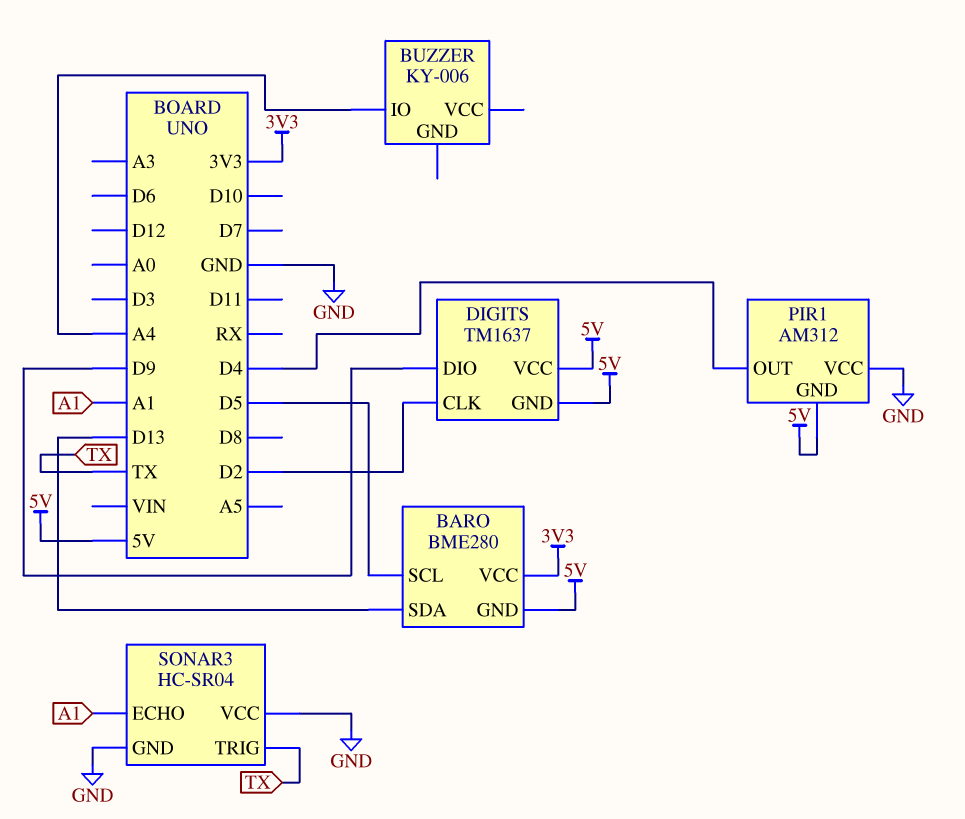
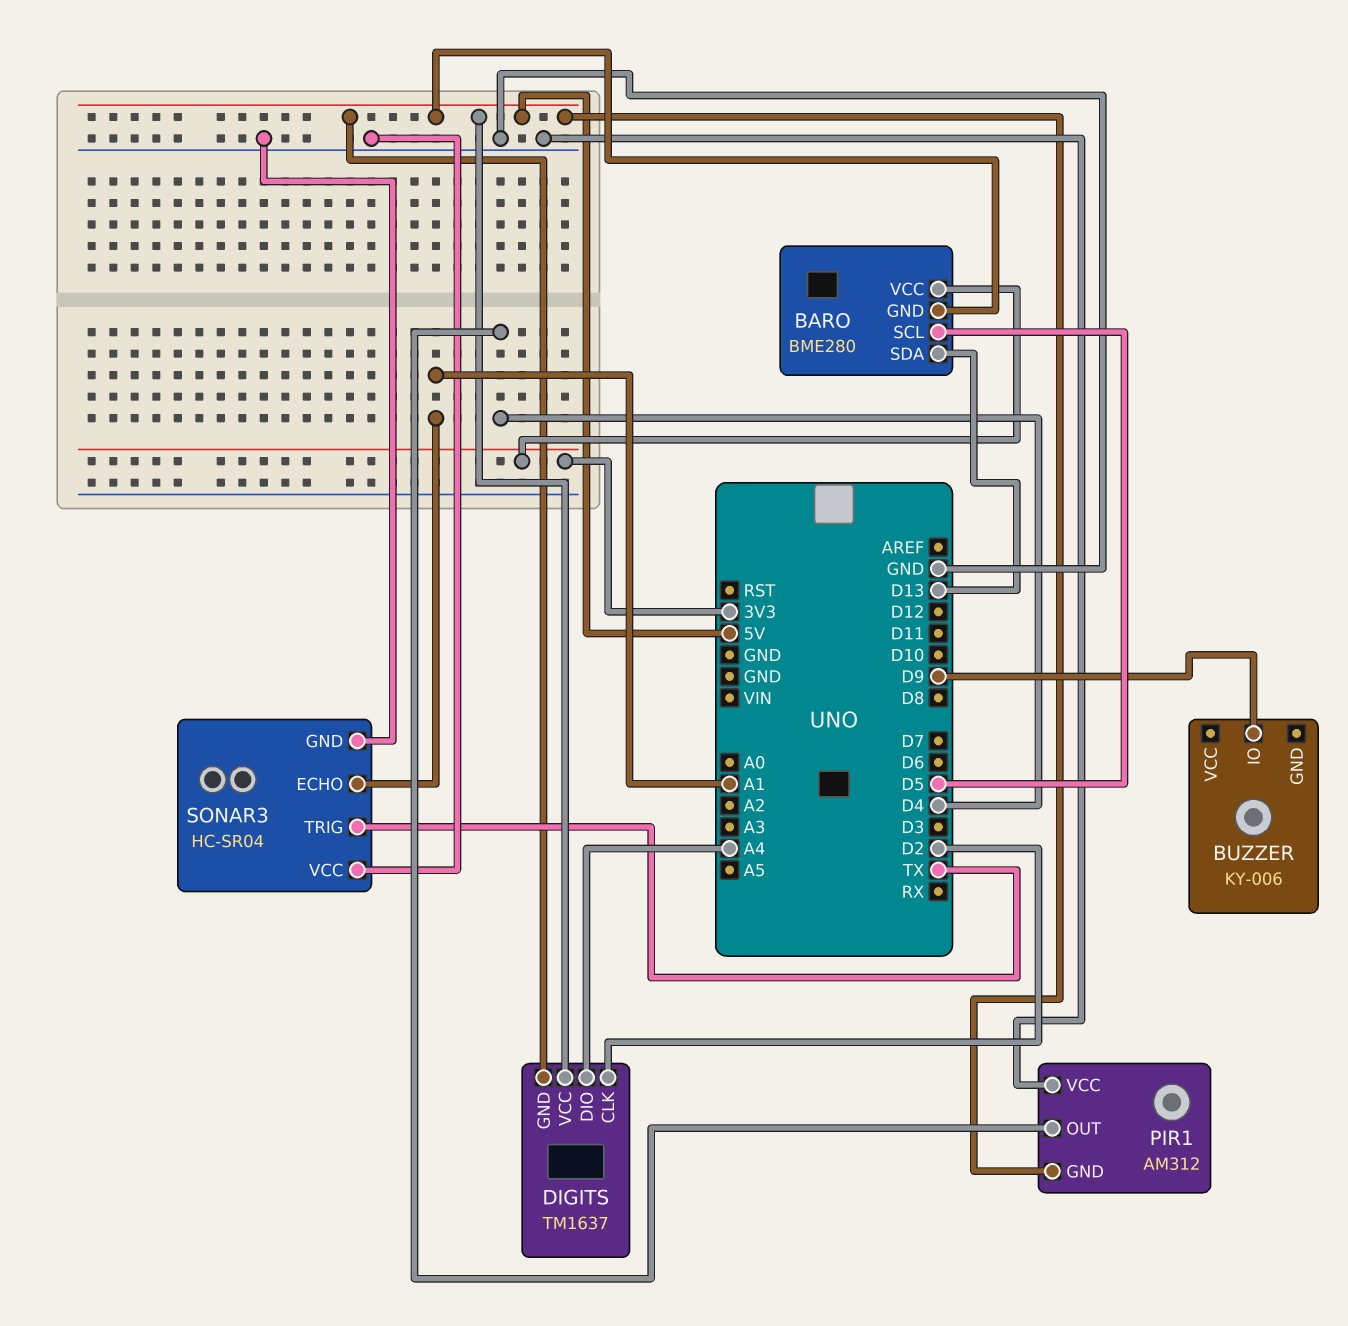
BUZZER pin IO: A4 -> D9
DIGITS pin DIO: D9 -> A4

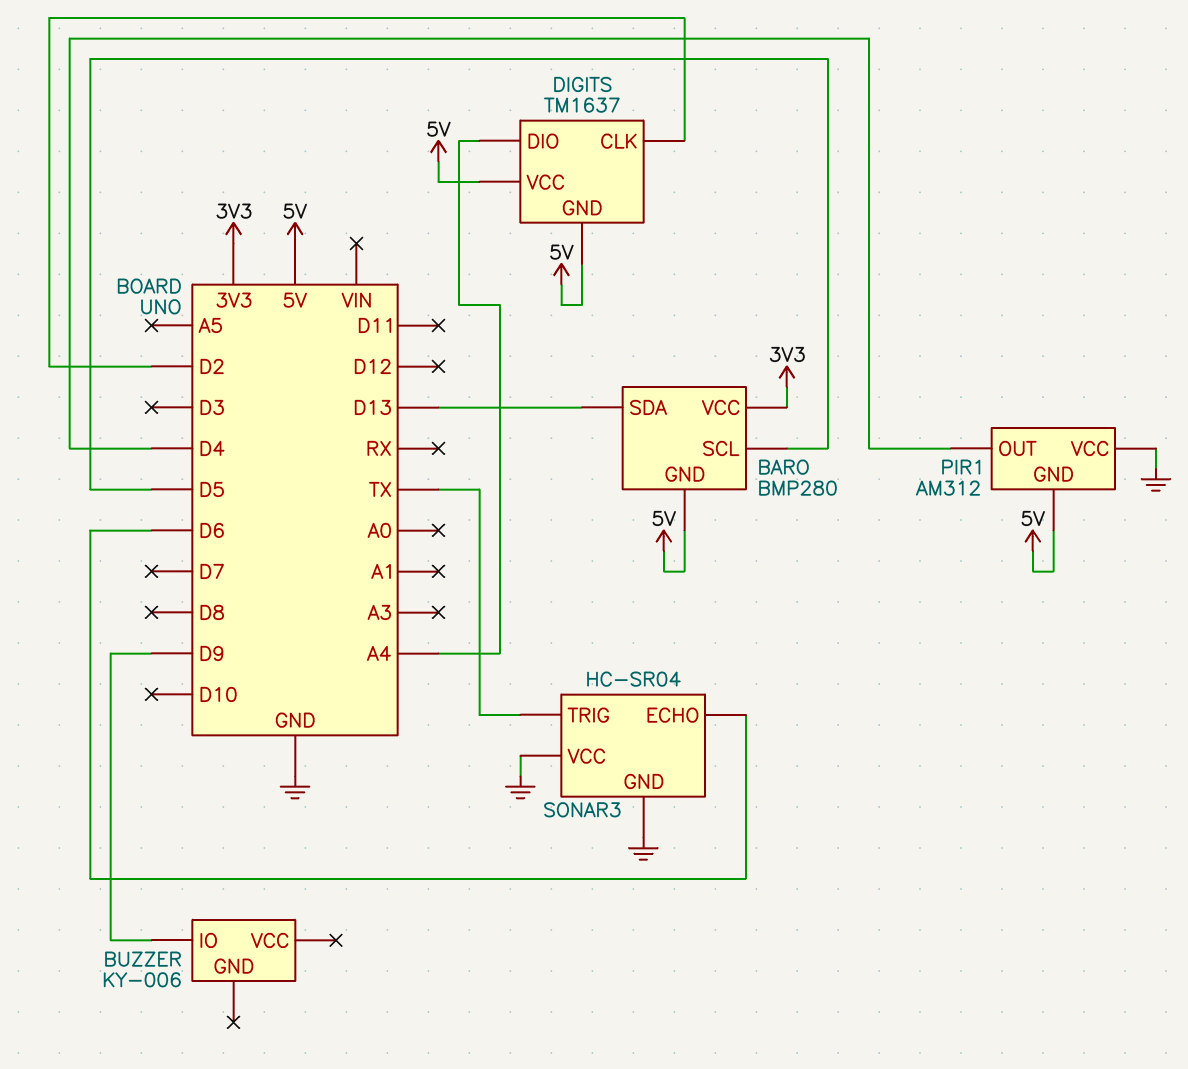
BARO: BME280 -> BMP280
SONAR3 pin ECHO: A1 -> D6

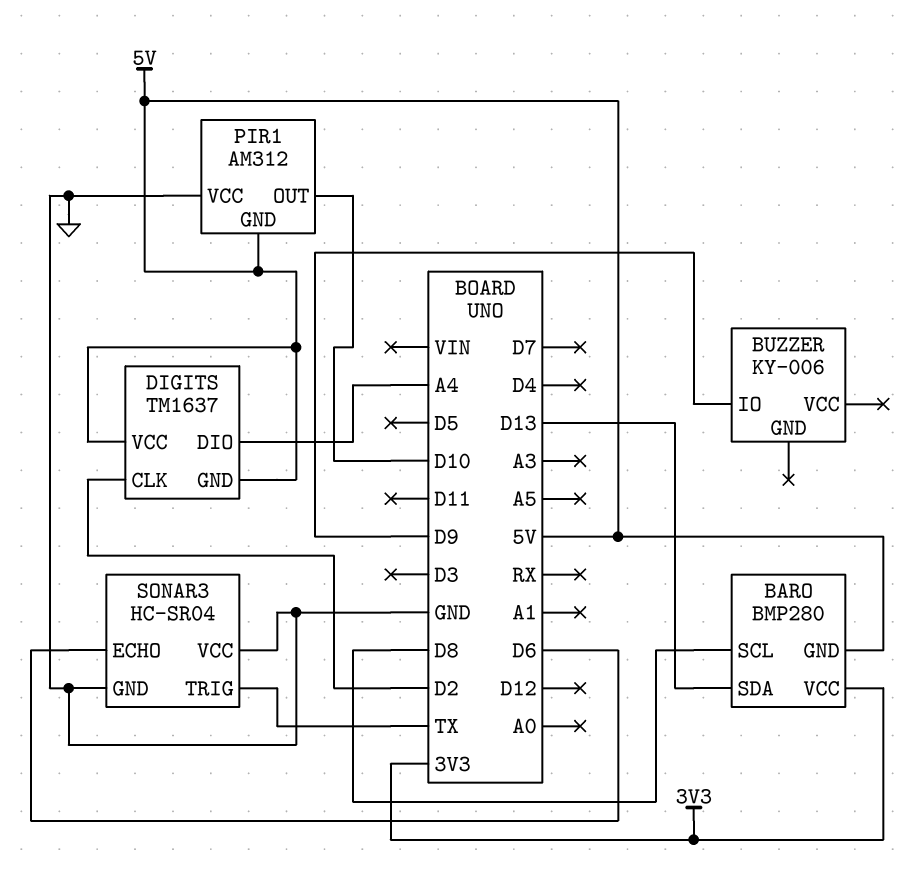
BARO pin SCL: D5 -> D8
PIR1 pin OUT: D4 -> D10

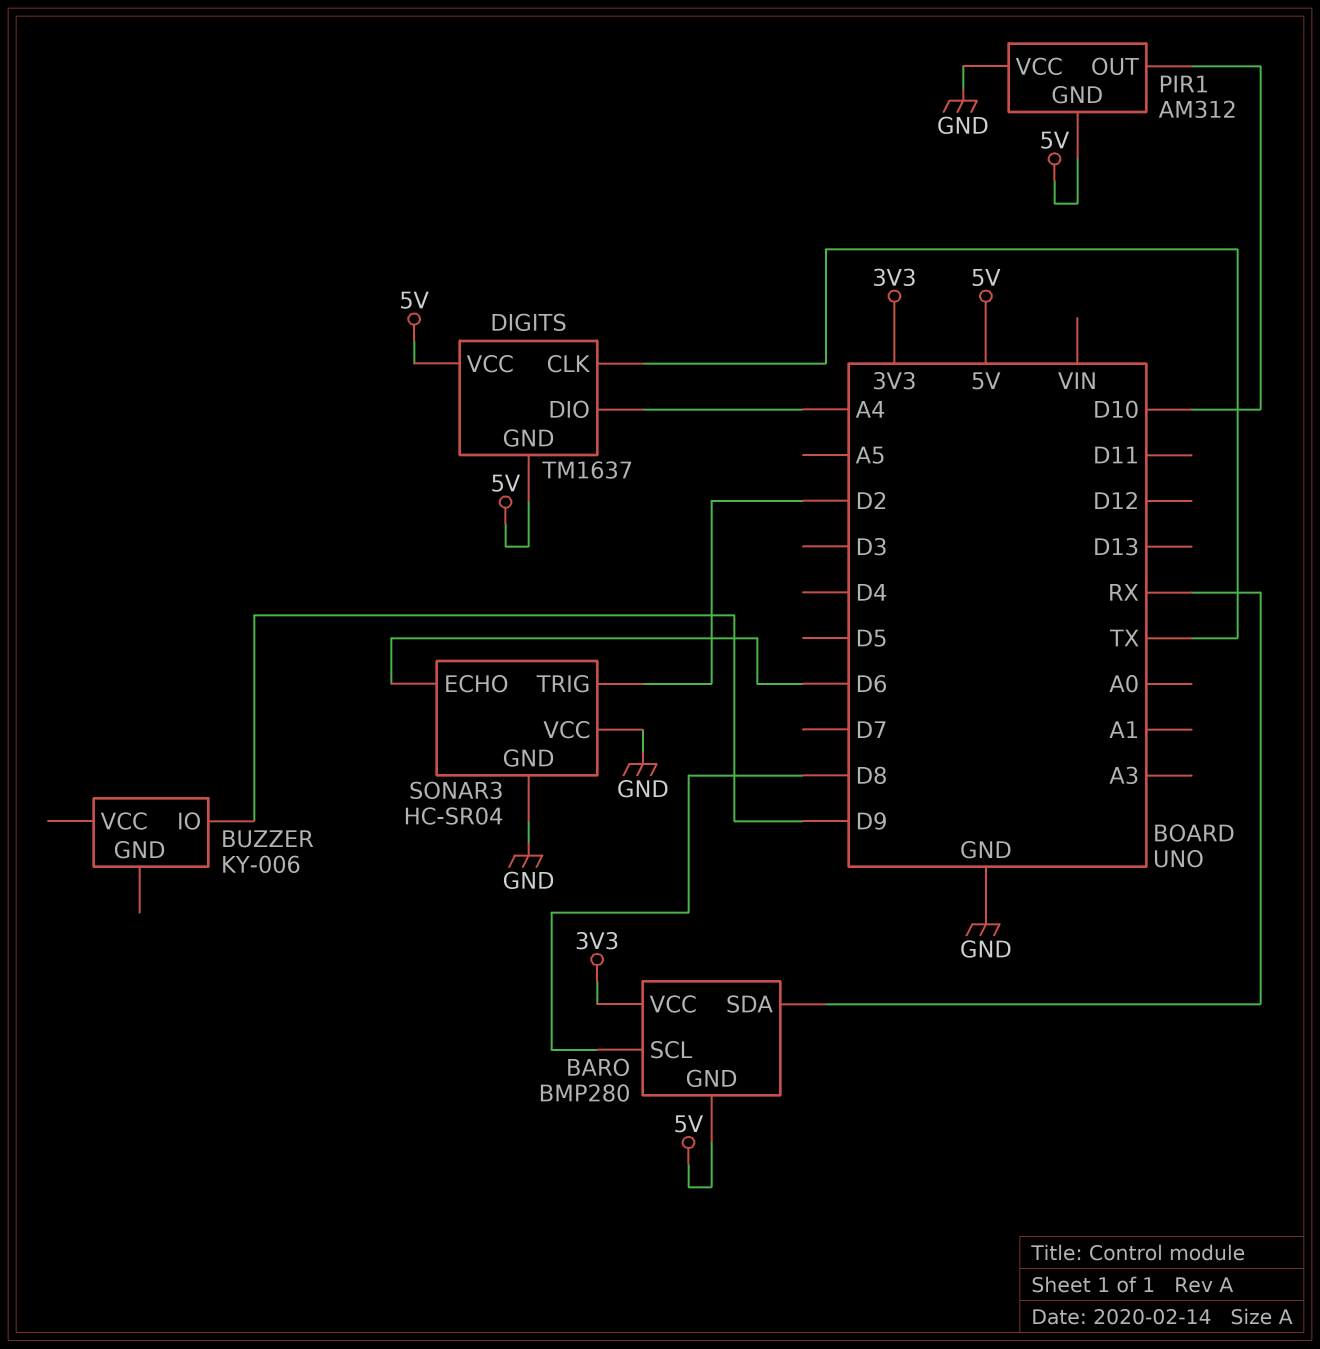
BARO pin SDA: D13 -> RX
DIGITS pin CLK: D2 -> TX
SONAR3 pin TRIG: TX -> D2

